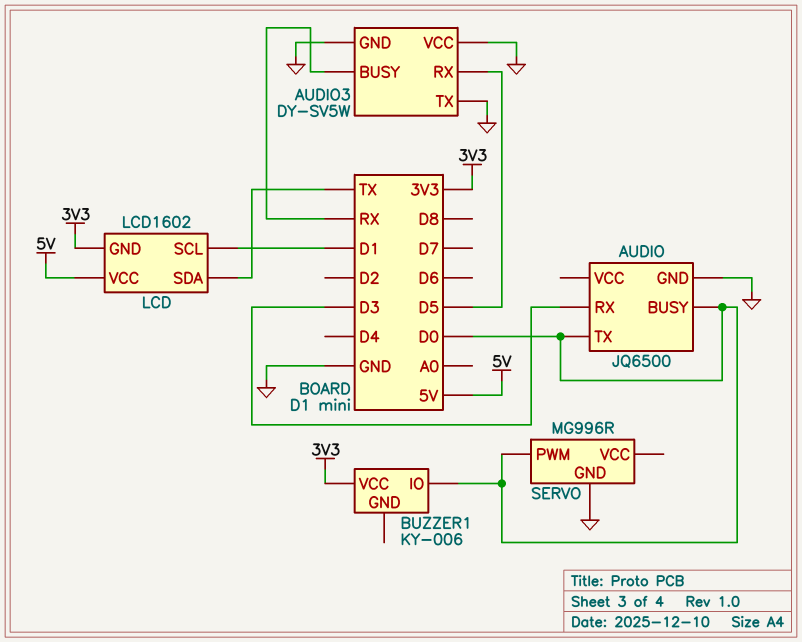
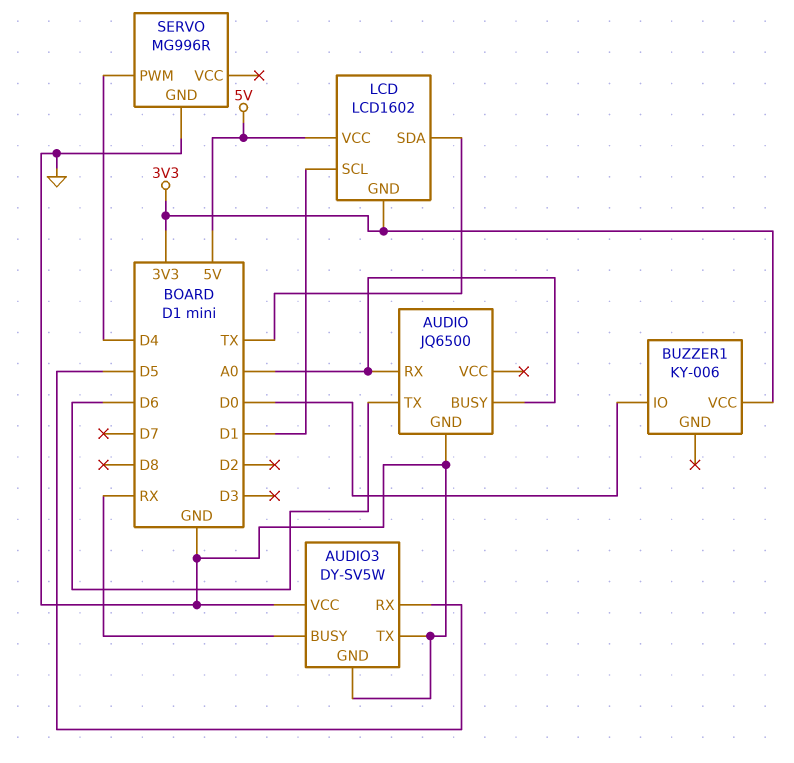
AUDIO pin BUSY: D0 -> A0
AUDIO pin RX: D3 -> A0
AUDIO pin TX: D0 -> D6
SERVO pin PWM: D0 -> D4

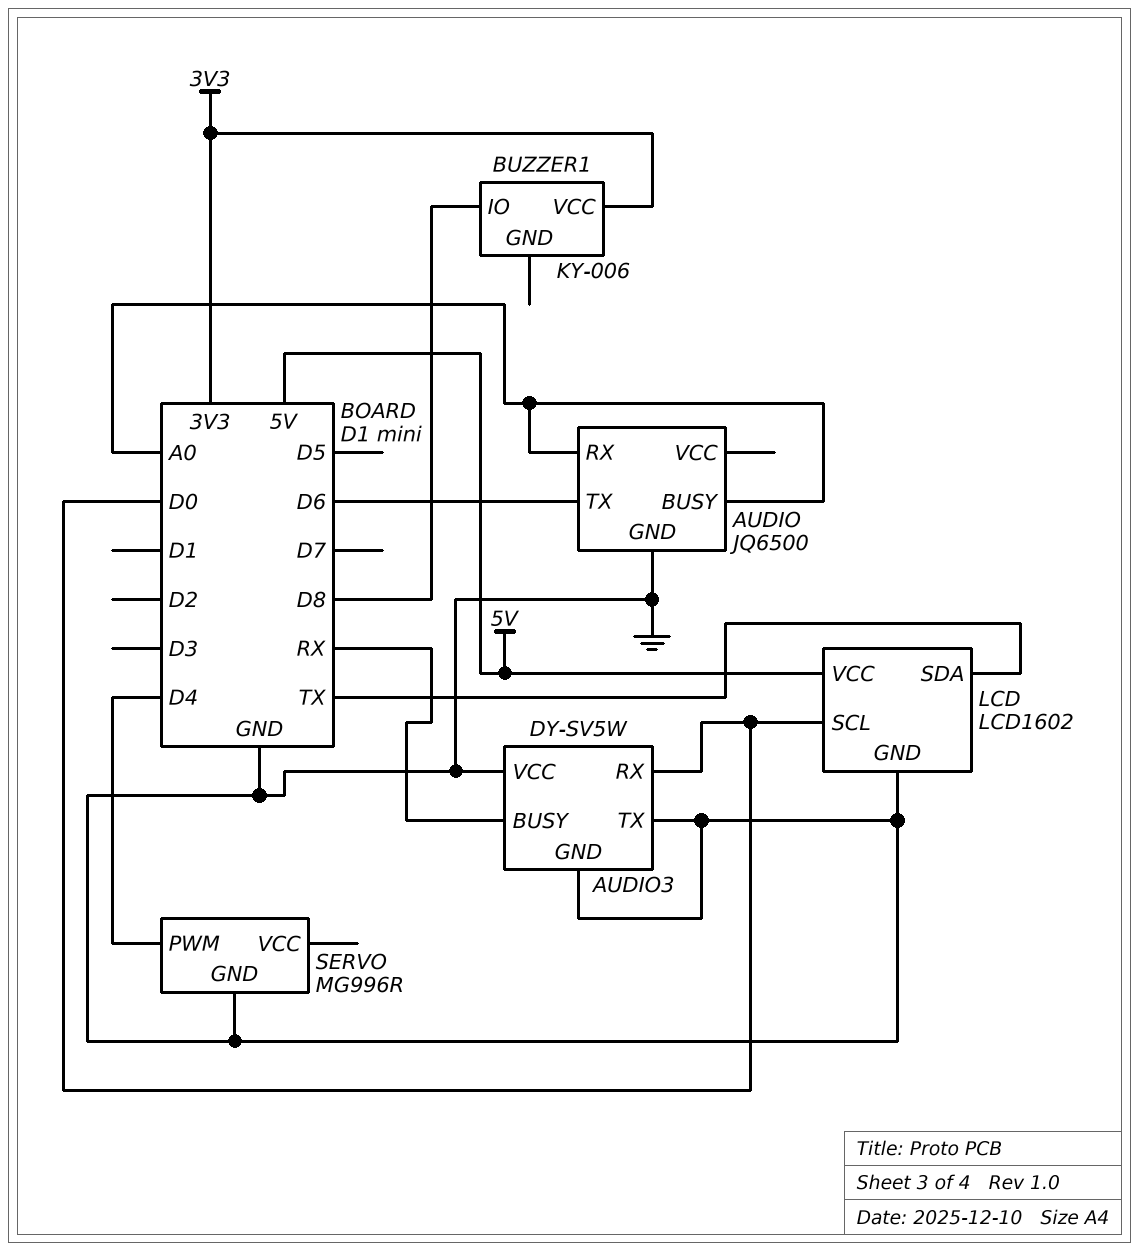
AUDIO3 pin RX: D5 -> D0
BUZZER1 pin IO: D0 -> D8
LCD pin GND: 3V3 -> GND
LCD pin SCL: D1 -> D0

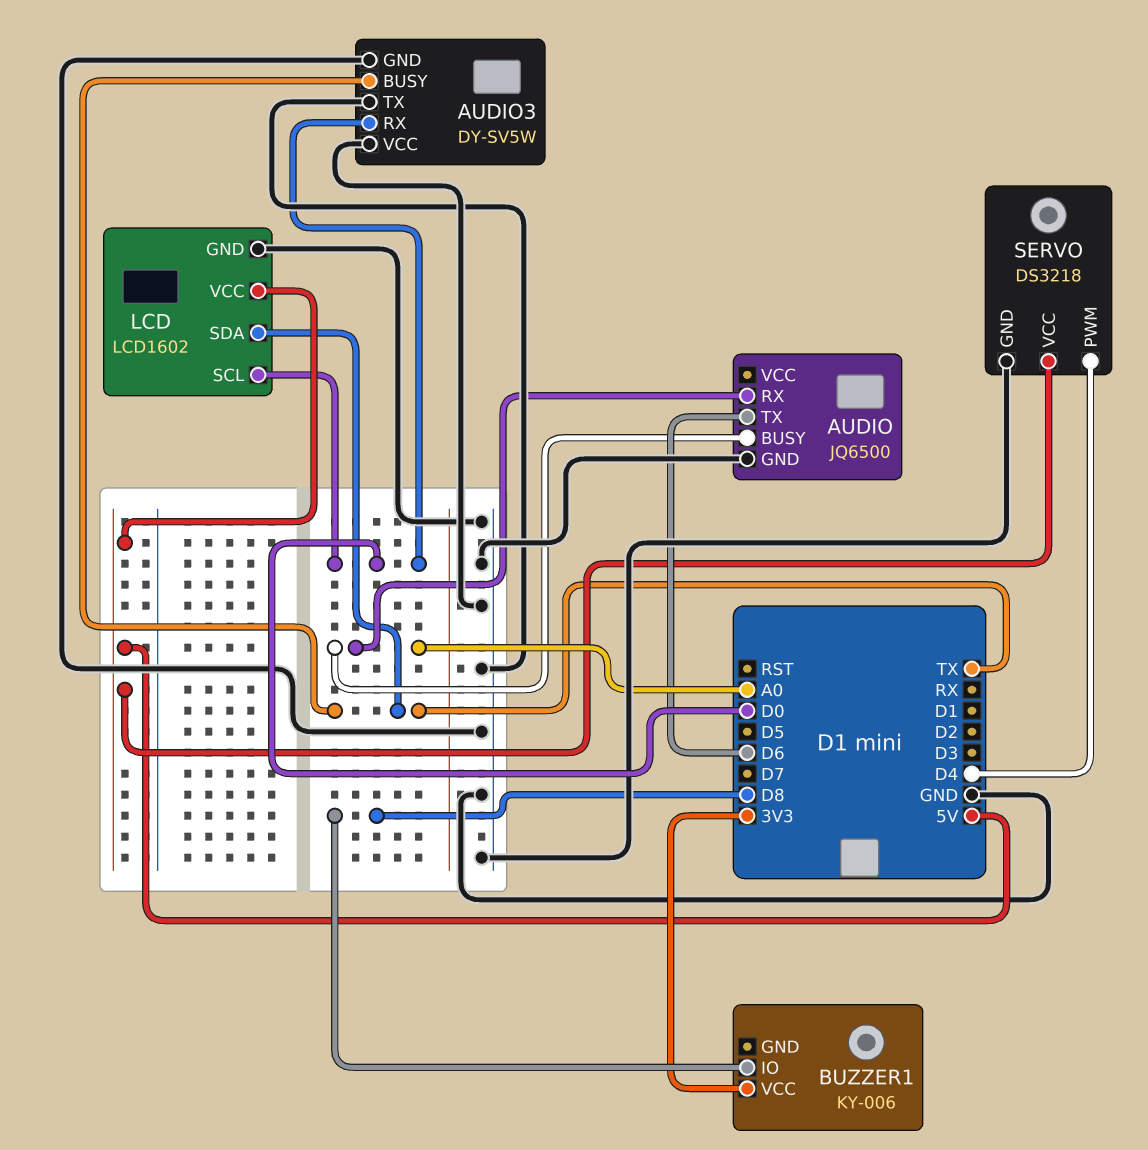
AUDIO3 pin BUSY: RX -> TX
SERVO: MG996R -> DS3218
SERVO pin VCC: none -> 5V

